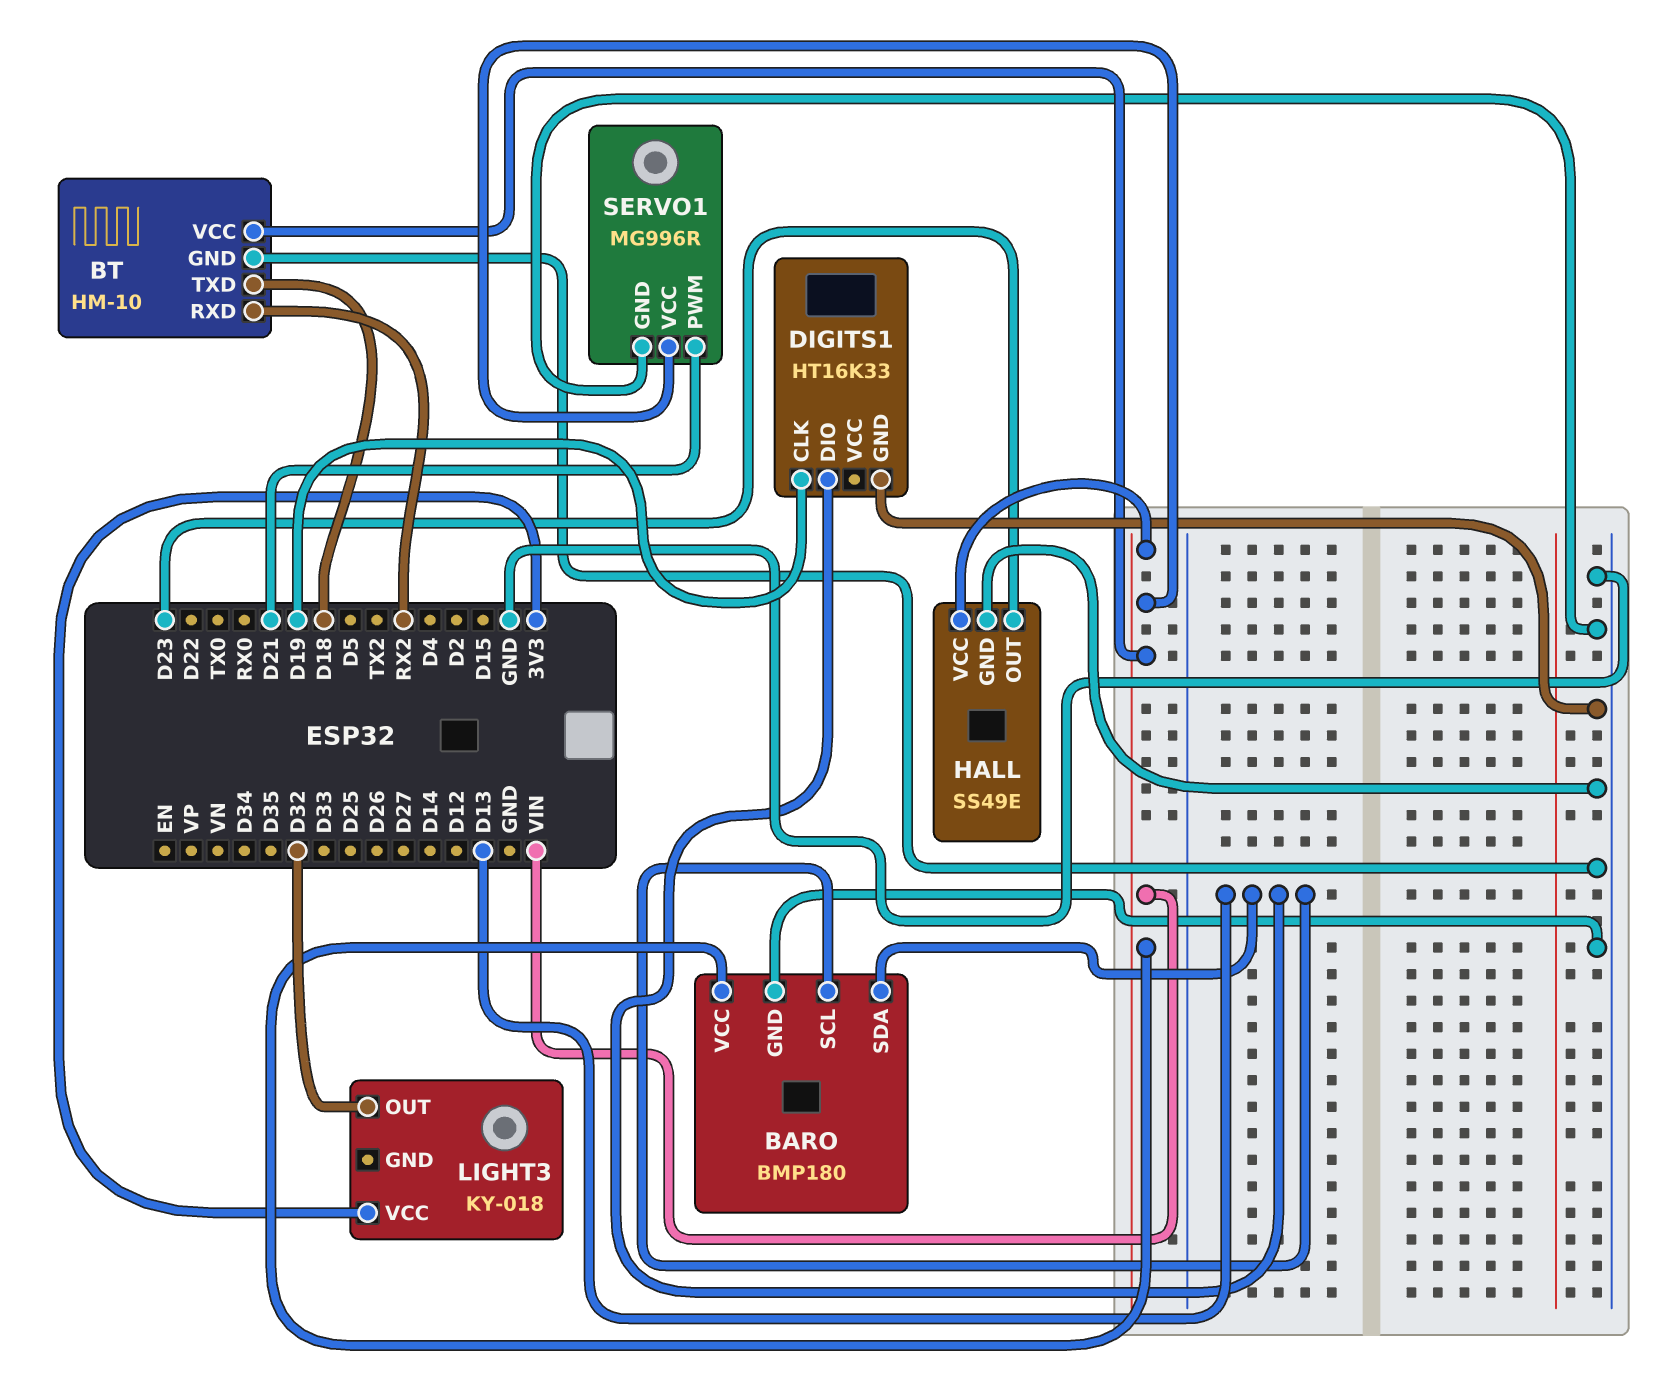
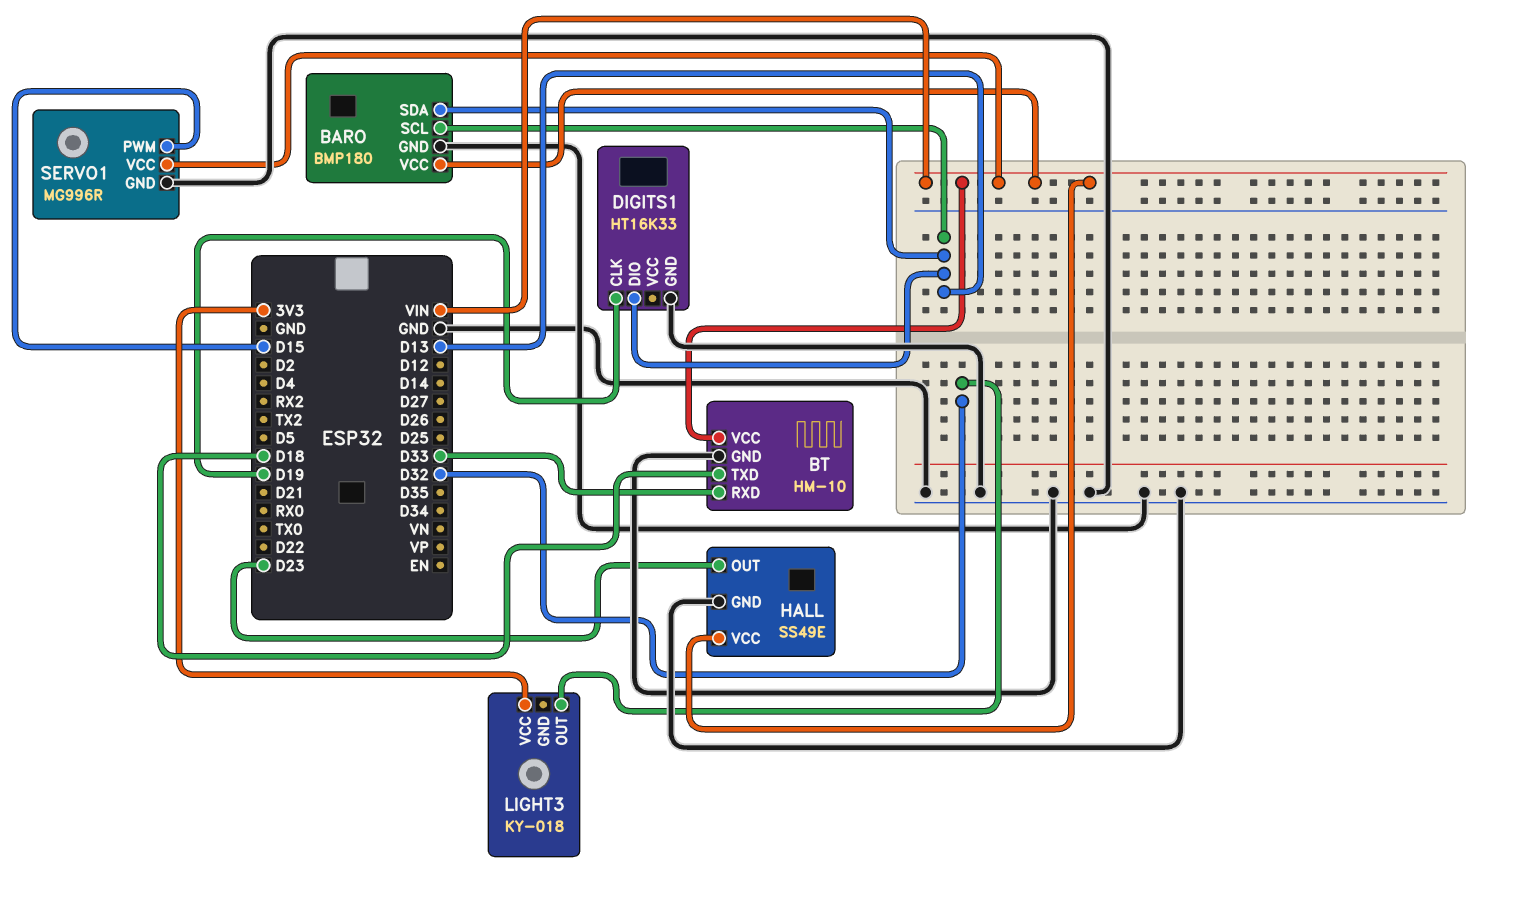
BT pin RXD: RX2 -> D33
SERVO1 pin PWM: D21 -> D15

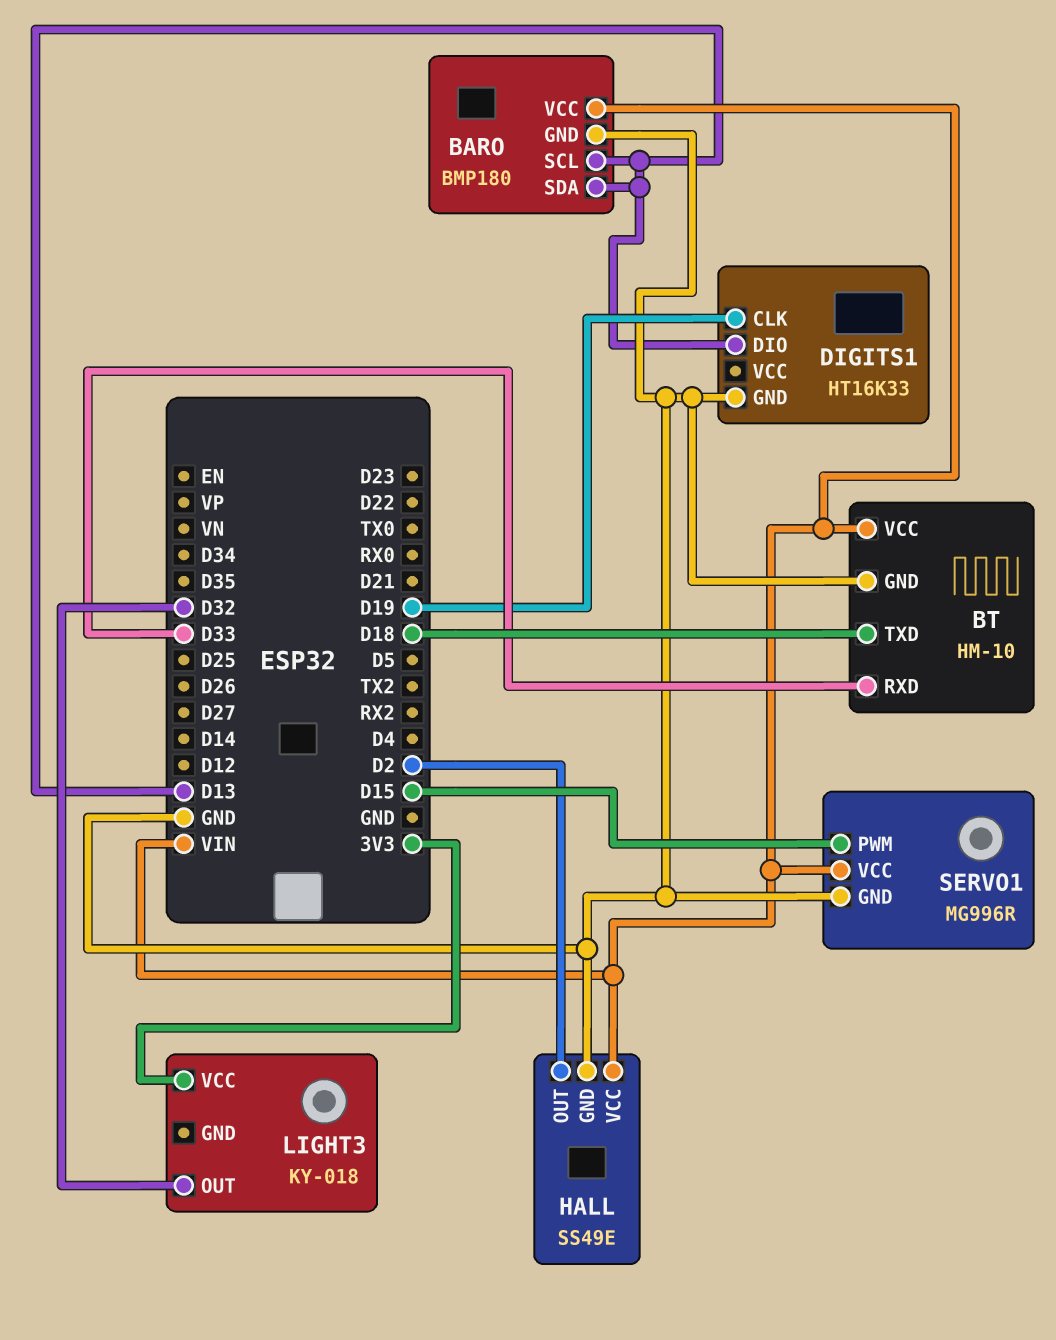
HALL pin OUT: D23 -> D2

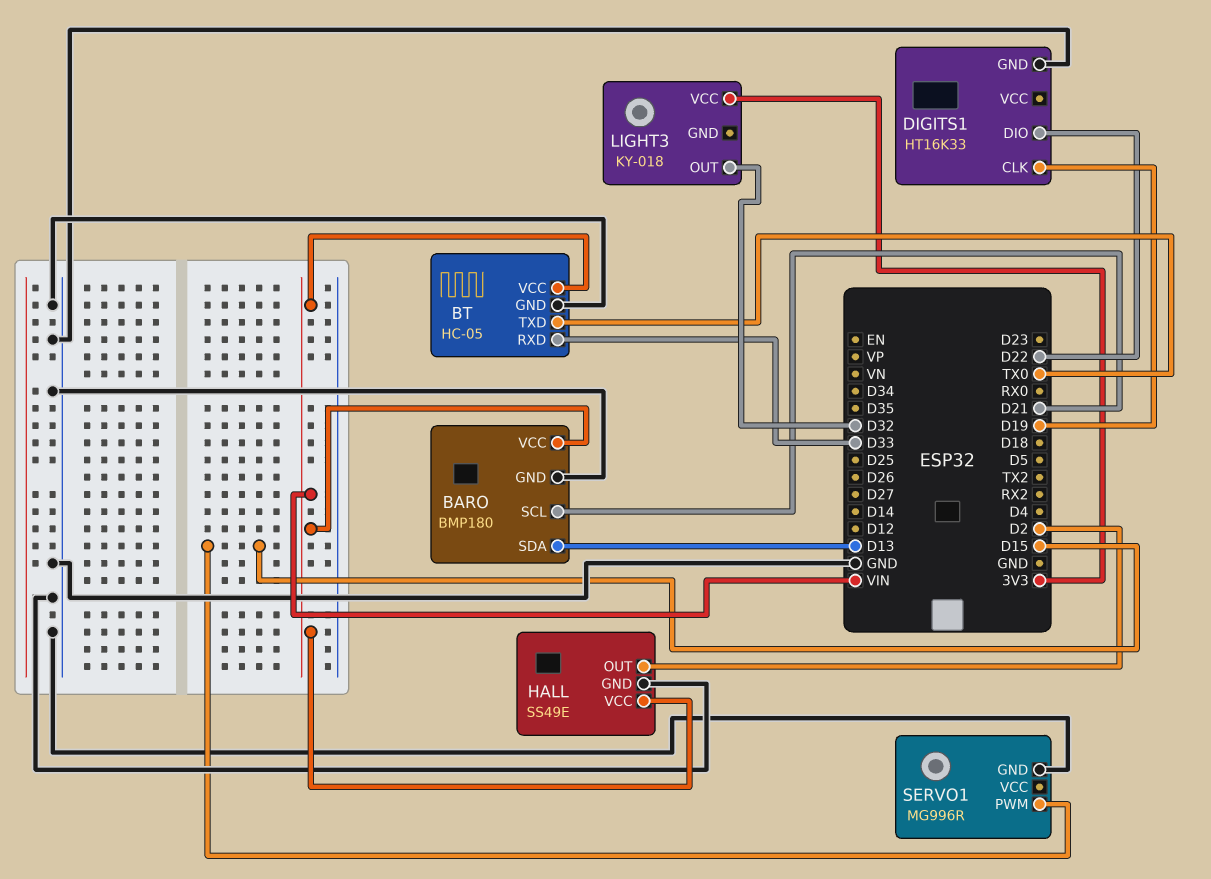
BARO pin SCL: D13 -> D21
BT: HM-10 -> HC-05
BT pin TXD: D18 -> TX0
DIGITS1 pin DIO: D13 -> D22
SERVO1 pin VCC: VIN -> none

